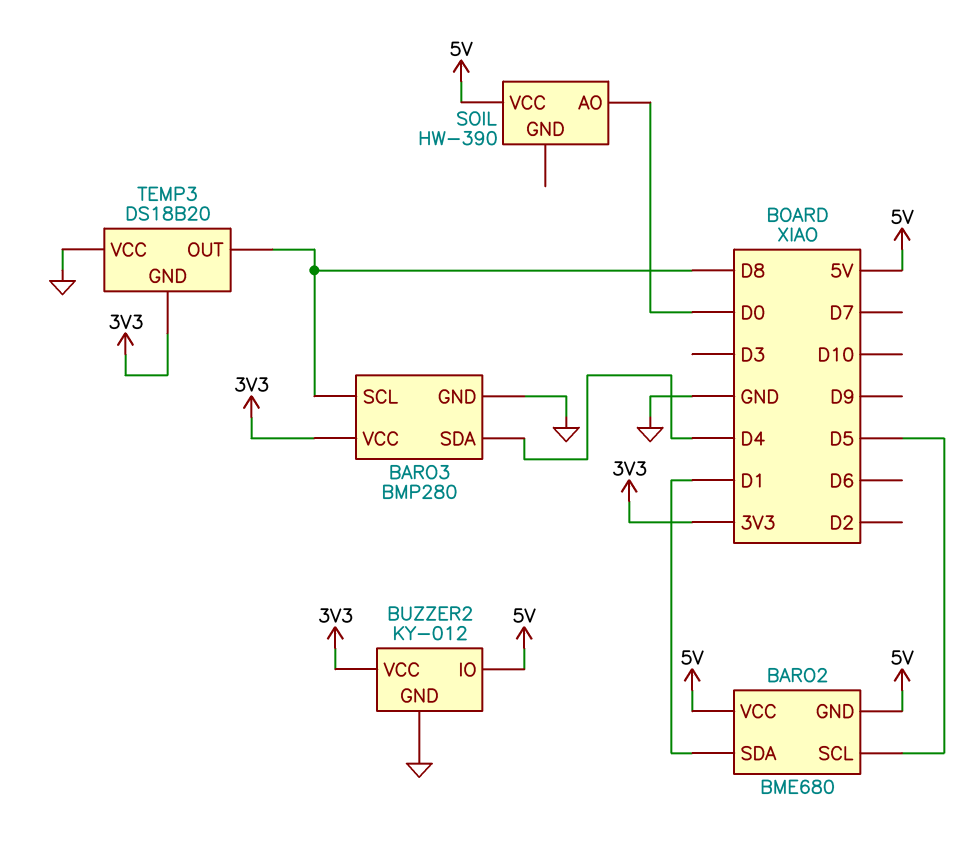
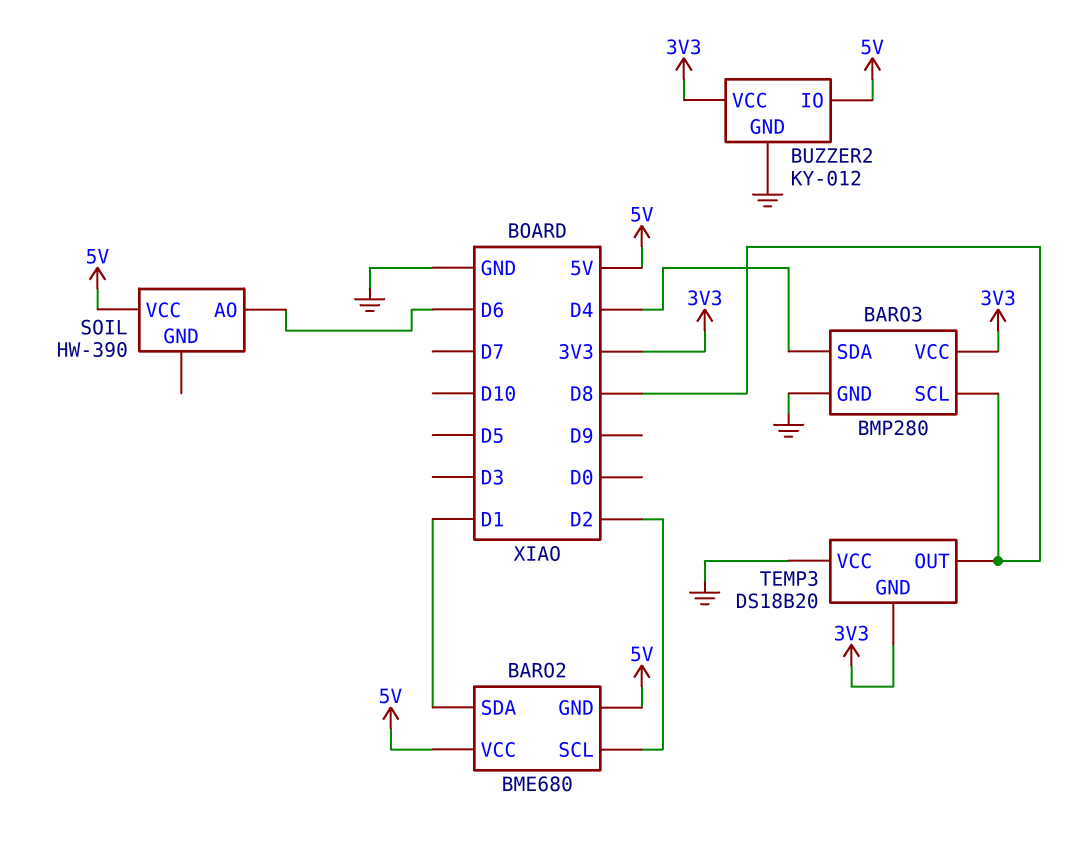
BARO2 pin SCL: D5 -> D2
SOIL pin AO: D0 -> D6

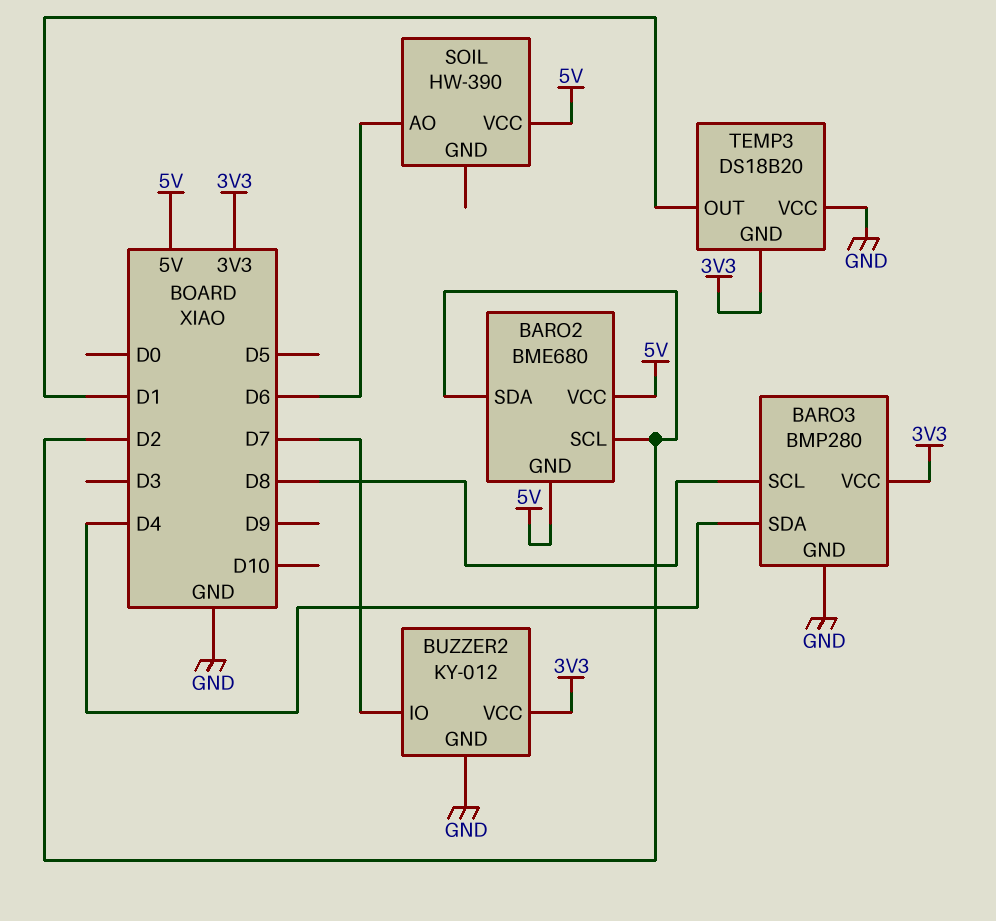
BARO2 pin SDA: D1 -> D2
BUZZER2 pin IO: 5V -> D7
TEMP3 pin OUT: D8 -> D1

